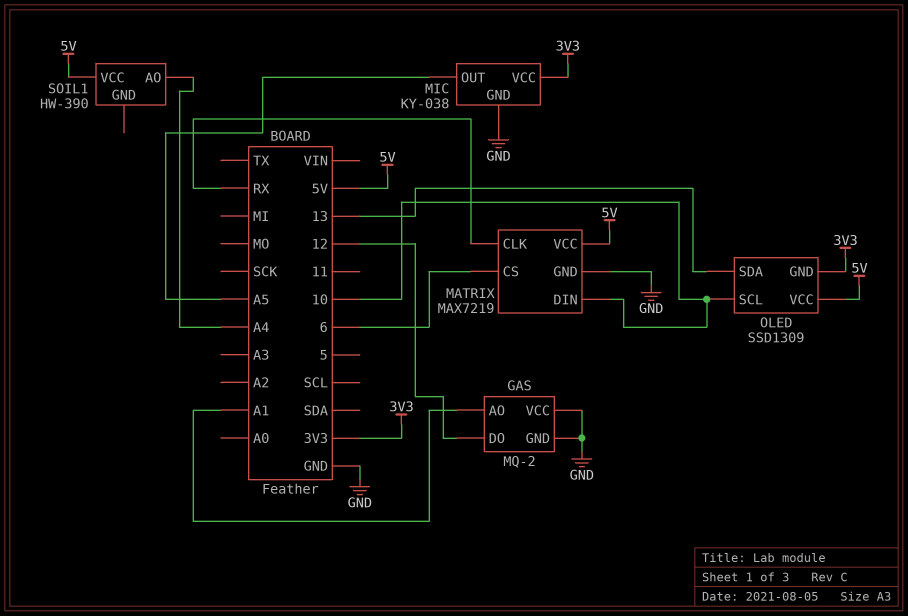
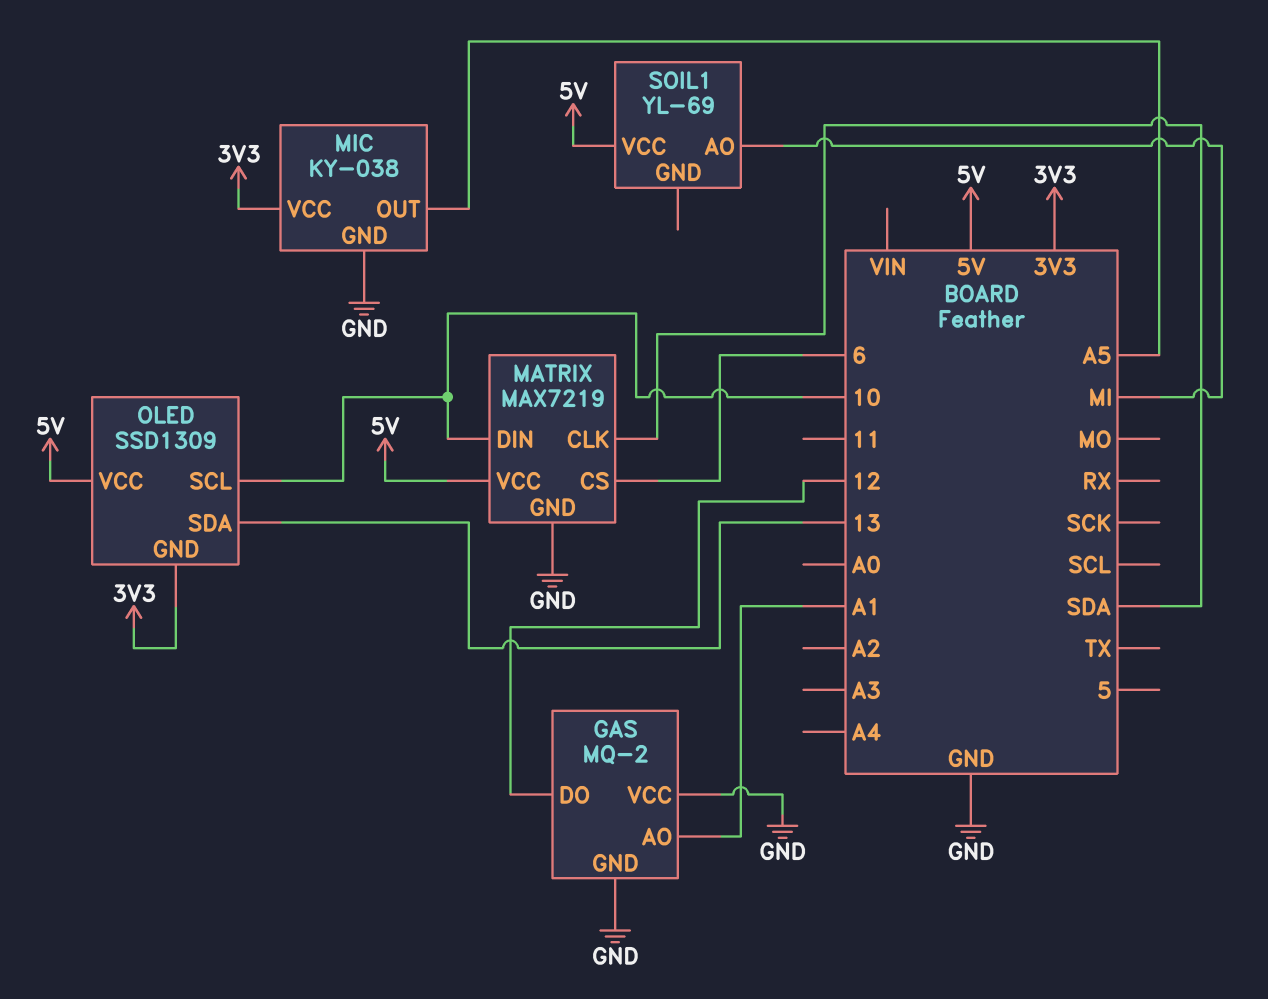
MATRIX pin CLK: RX -> SDA
SOIL1: HW-390 -> YL-69
SOIL1 pin AO: A4 -> MI

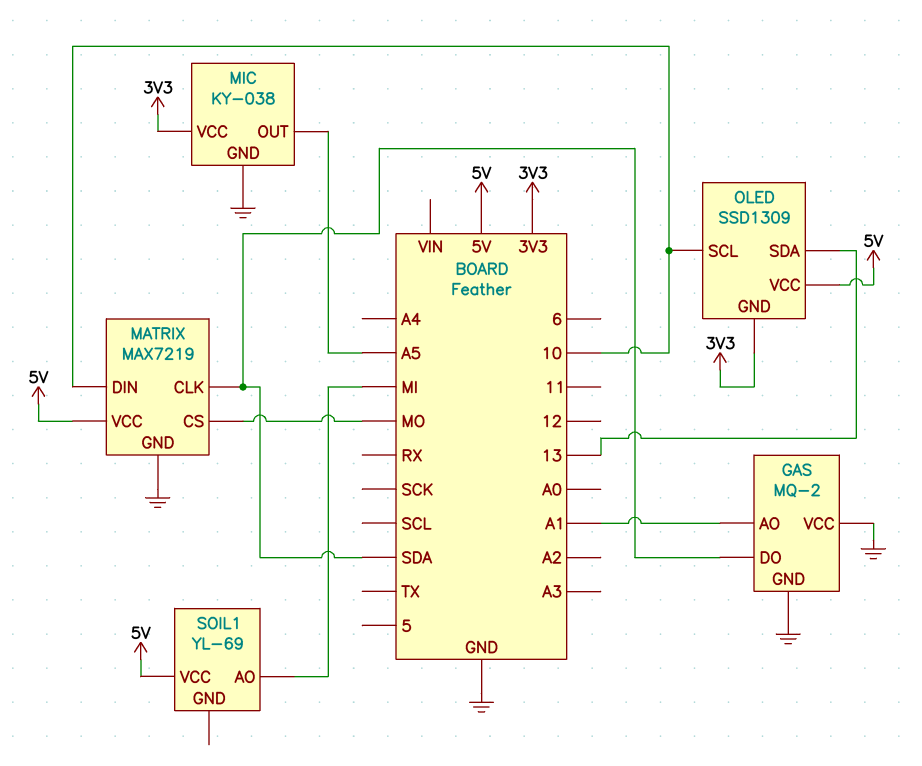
GAS pin DO: 12 -> SDA
MATRIX pin CS: 6 -> MO

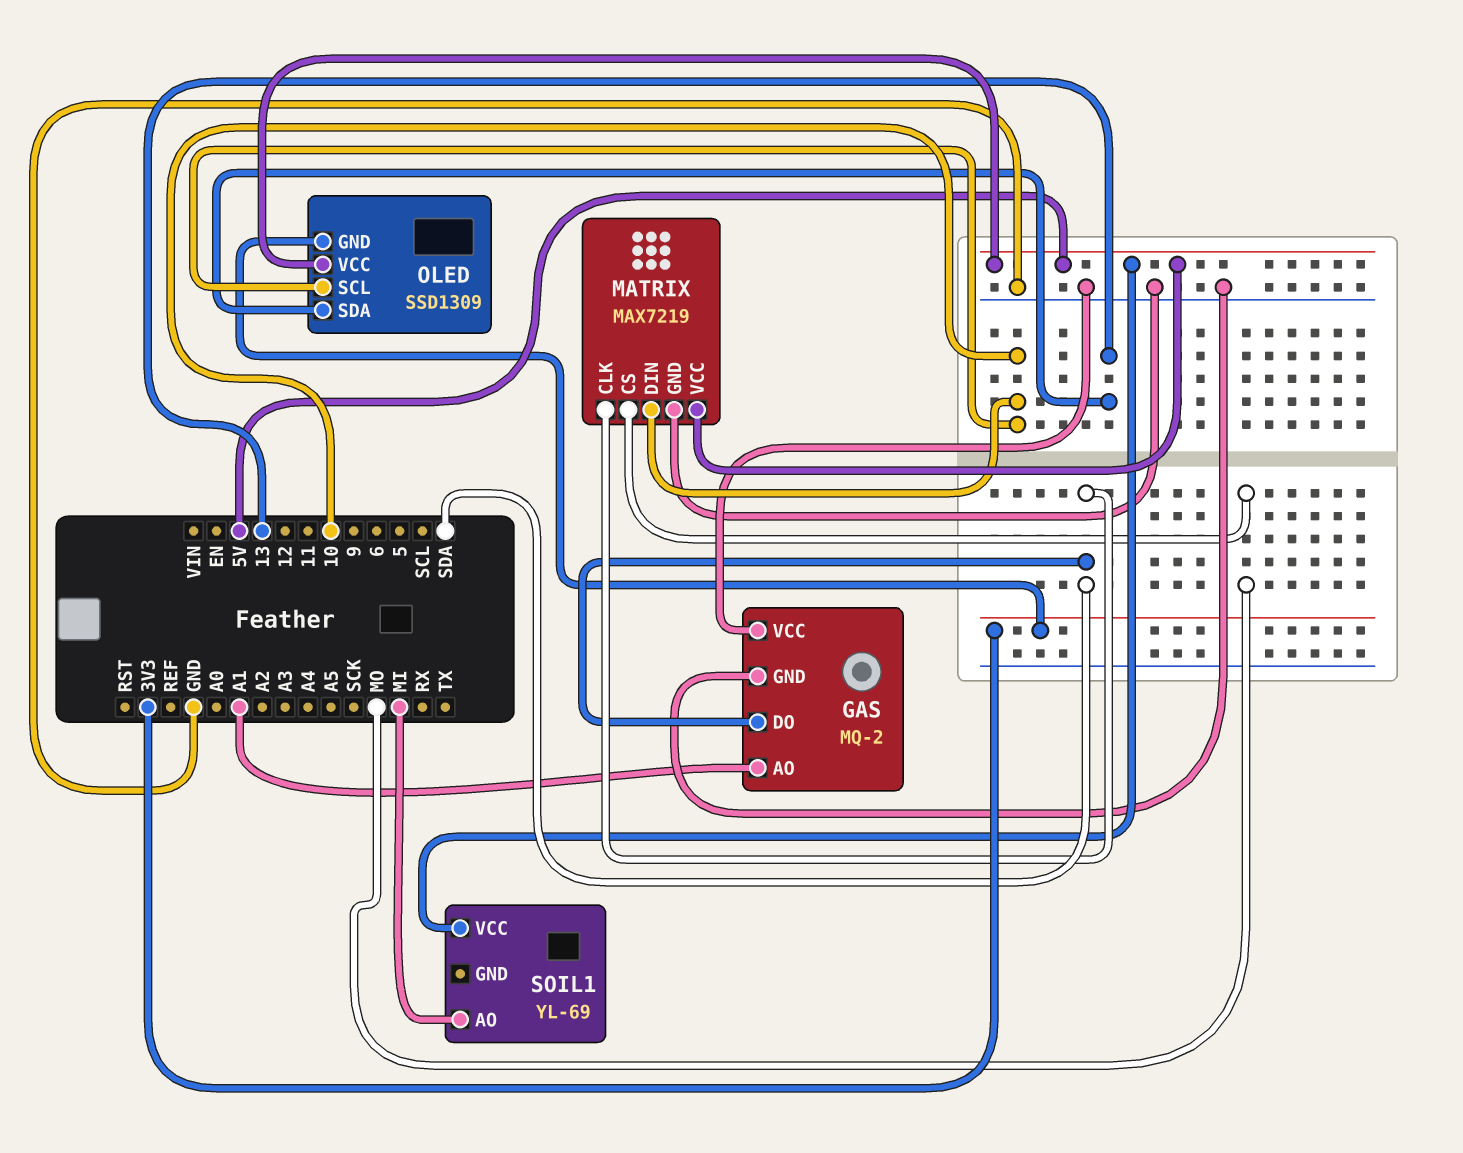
MIC: KY-038 -> none
MIC pin GND: GND -> none
MIC pin OUT: A5 -> none
MIC pin VCC: 3V3 -> none

